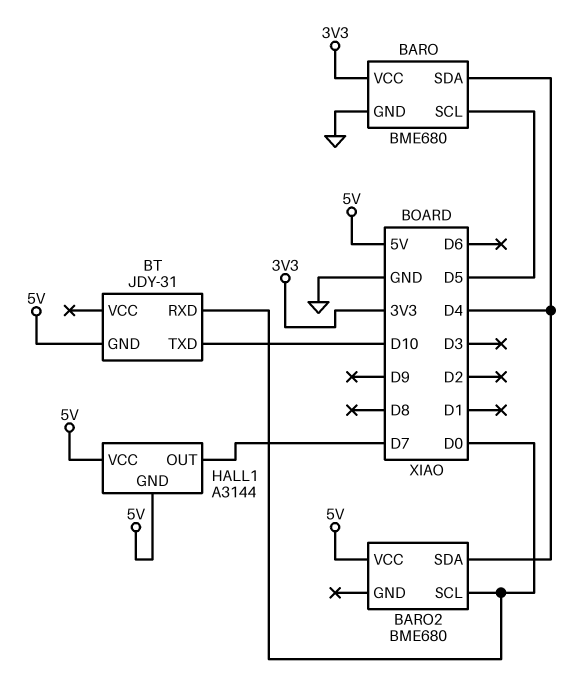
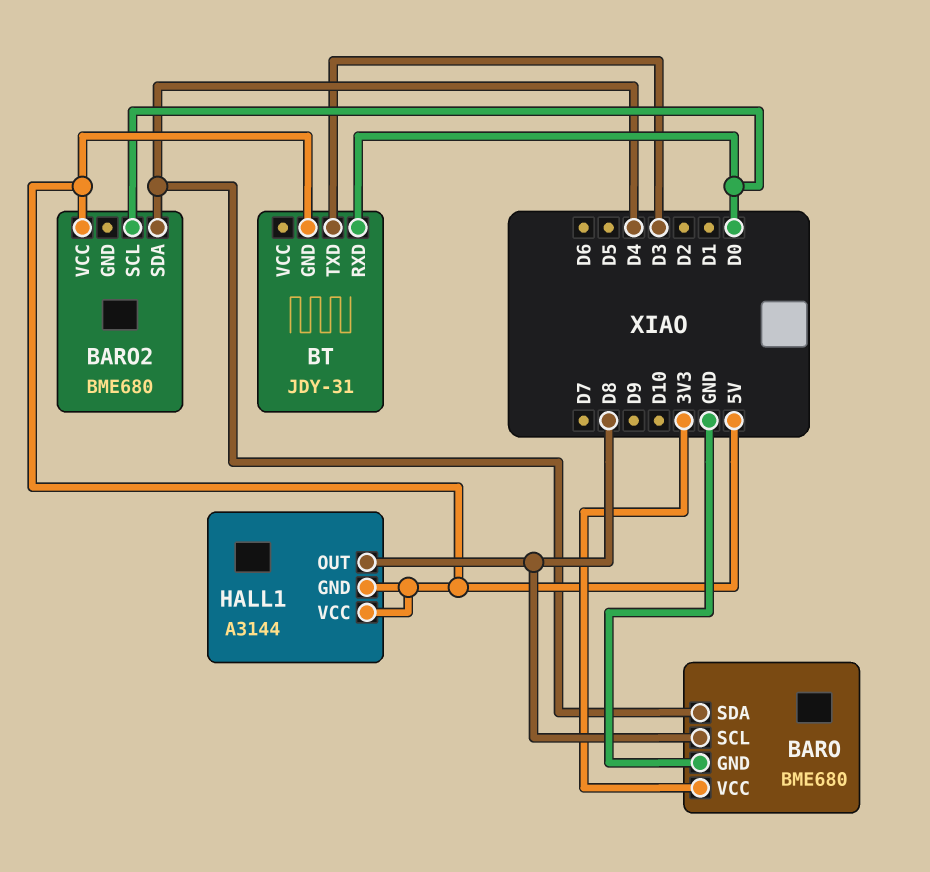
BARO pin SCL: D5 -> D8
BT pin TXD: D10 -> D3
HALL1 pin OUT: D7 -> D8

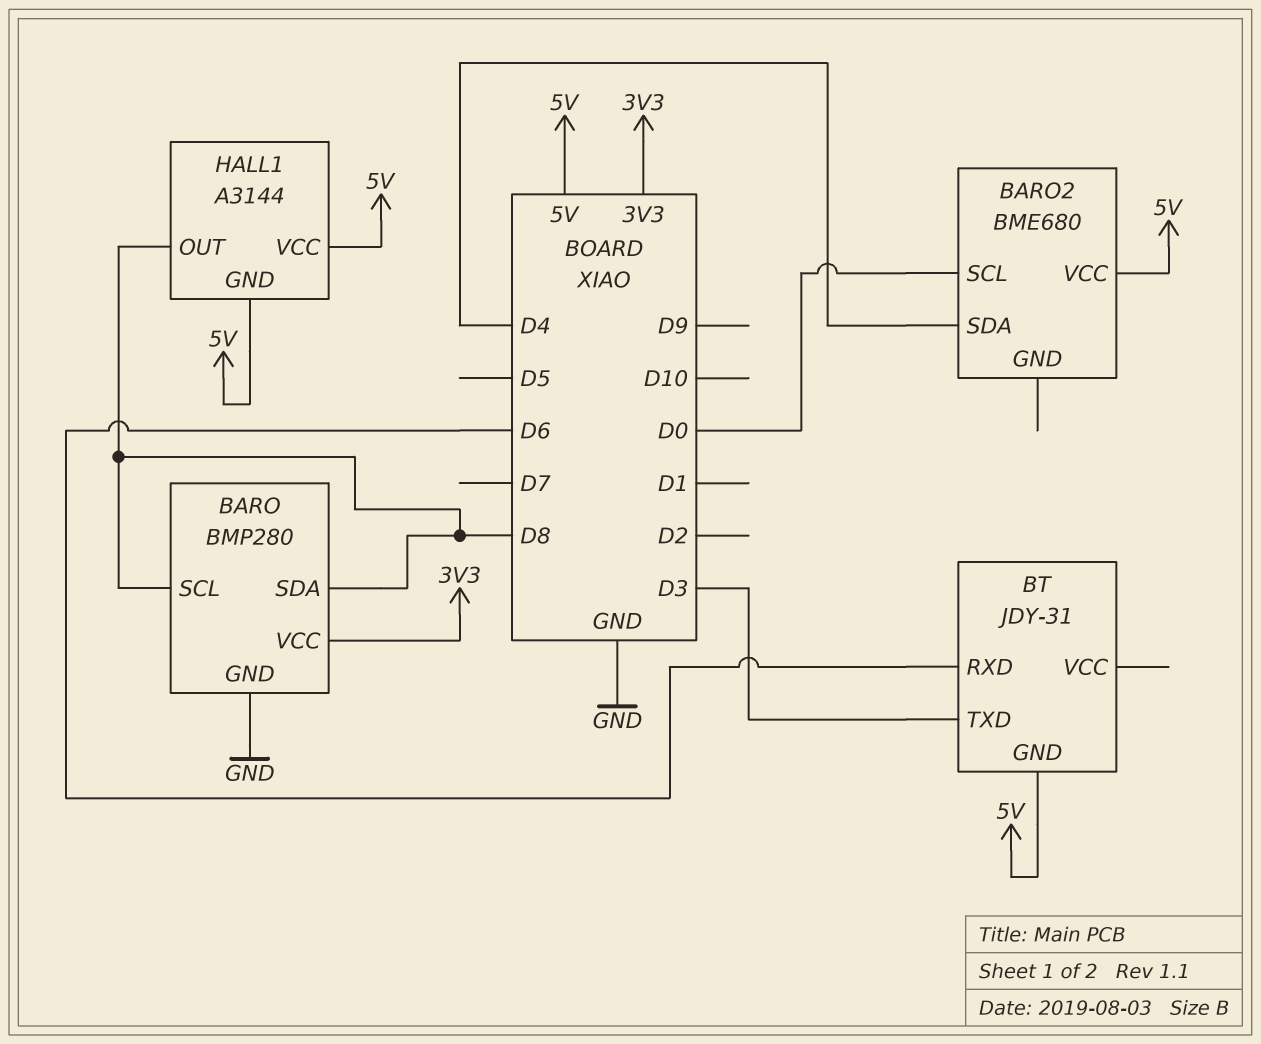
BARO: BME680 -> BMP280
BARO pin SDA: D4 -> D8
BT pin RXD: D0 -> D6

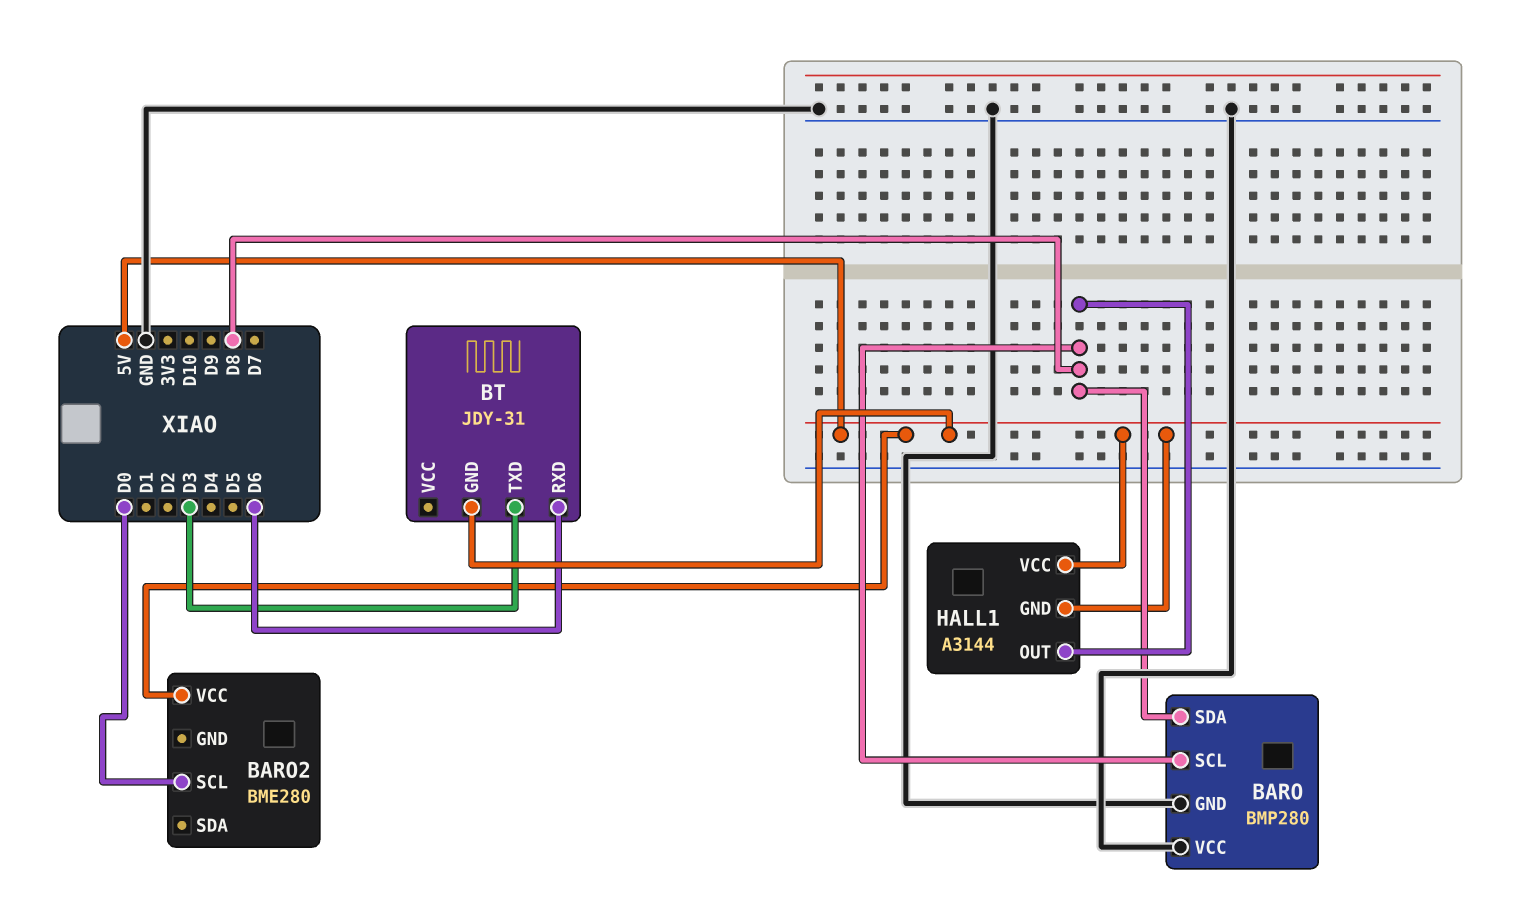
BARO pin VCC: 3V3 -> GND
BARO2: BME680 -> BME280
BARO2 pin SDA: D4 -> none

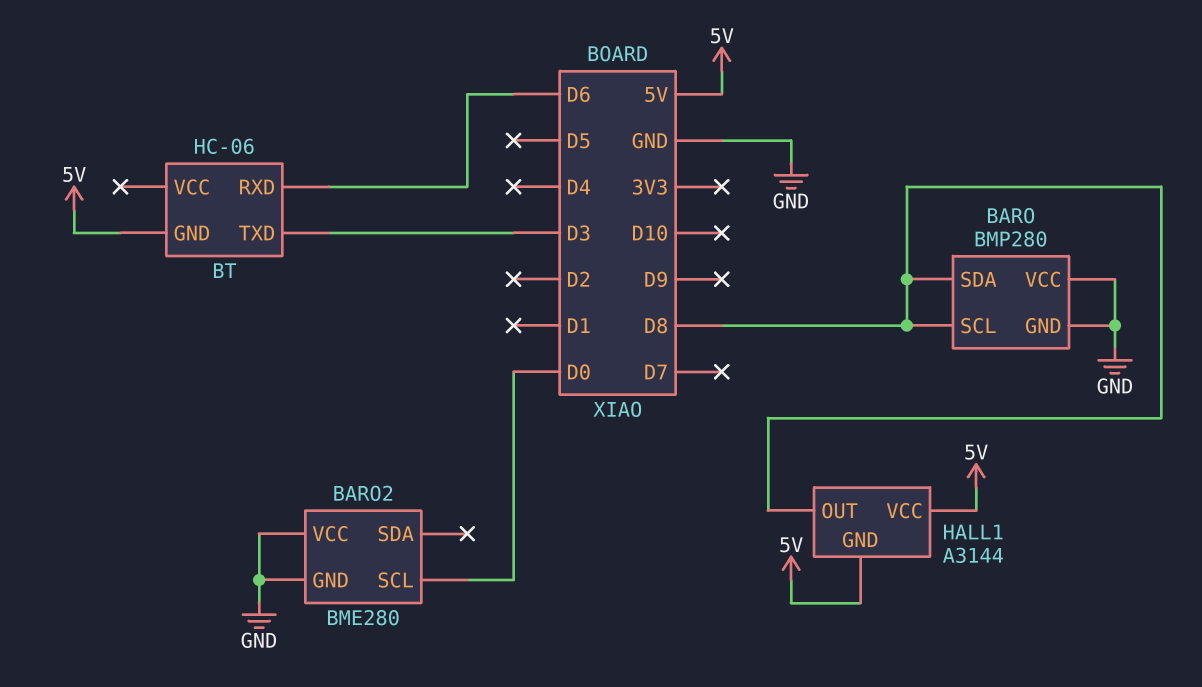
BARO2 pin GND: none -> GND
BARO2 pin VCC: 5V -> GND
BT: JDY-31 -> HC-06

